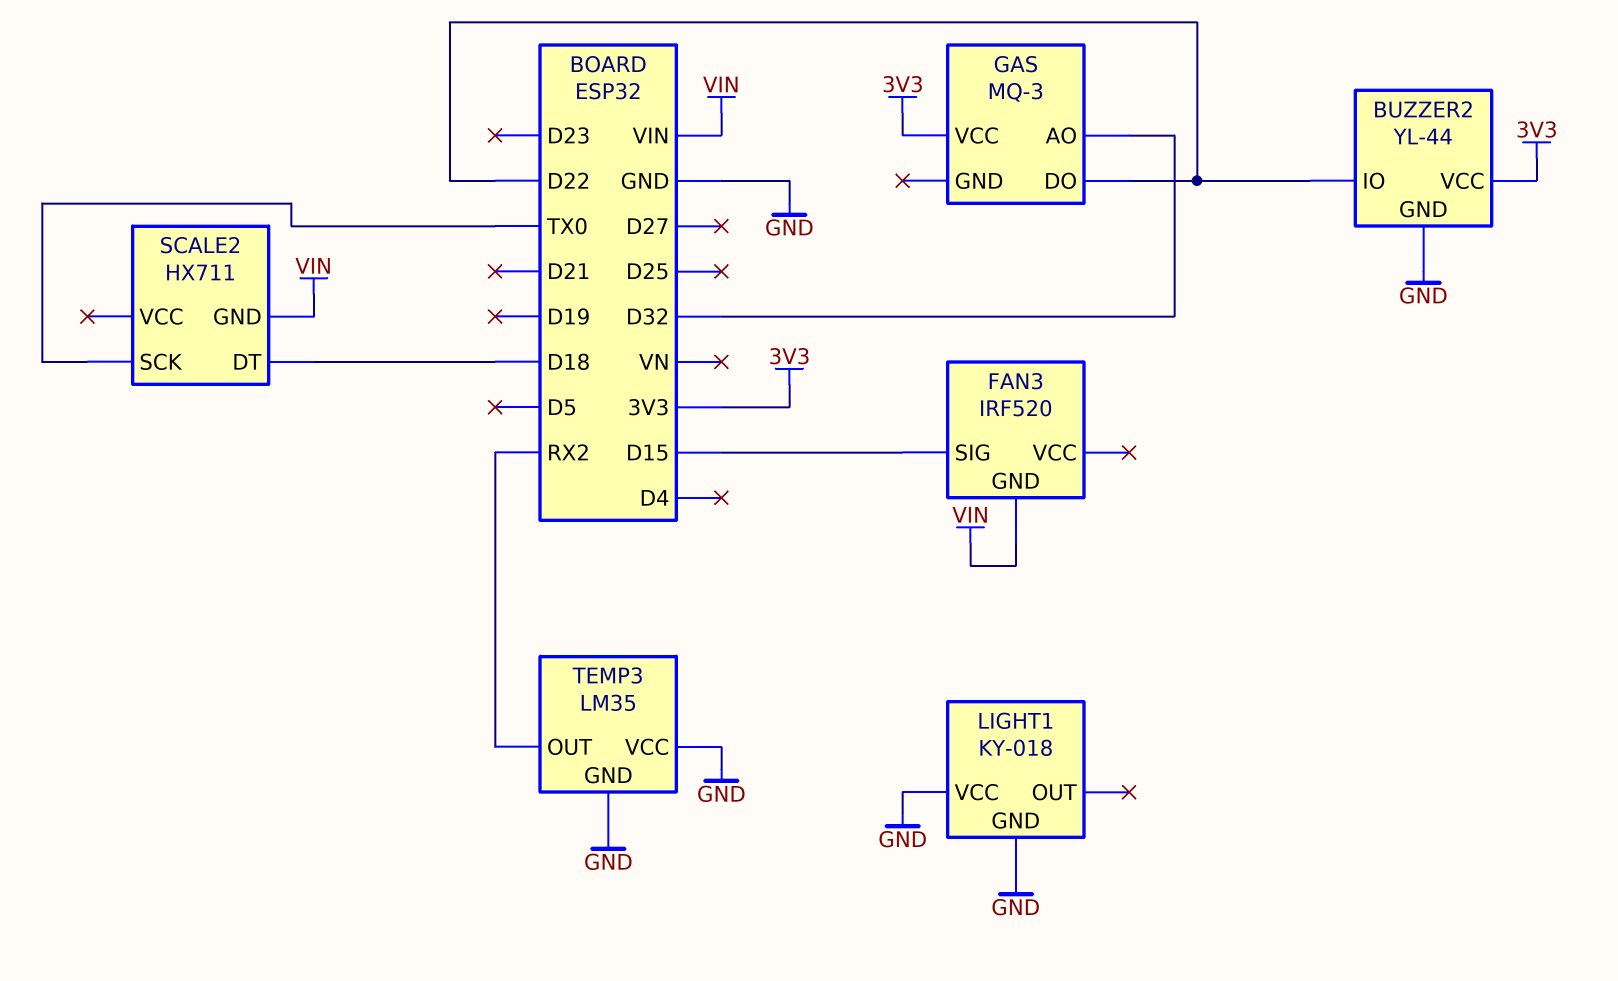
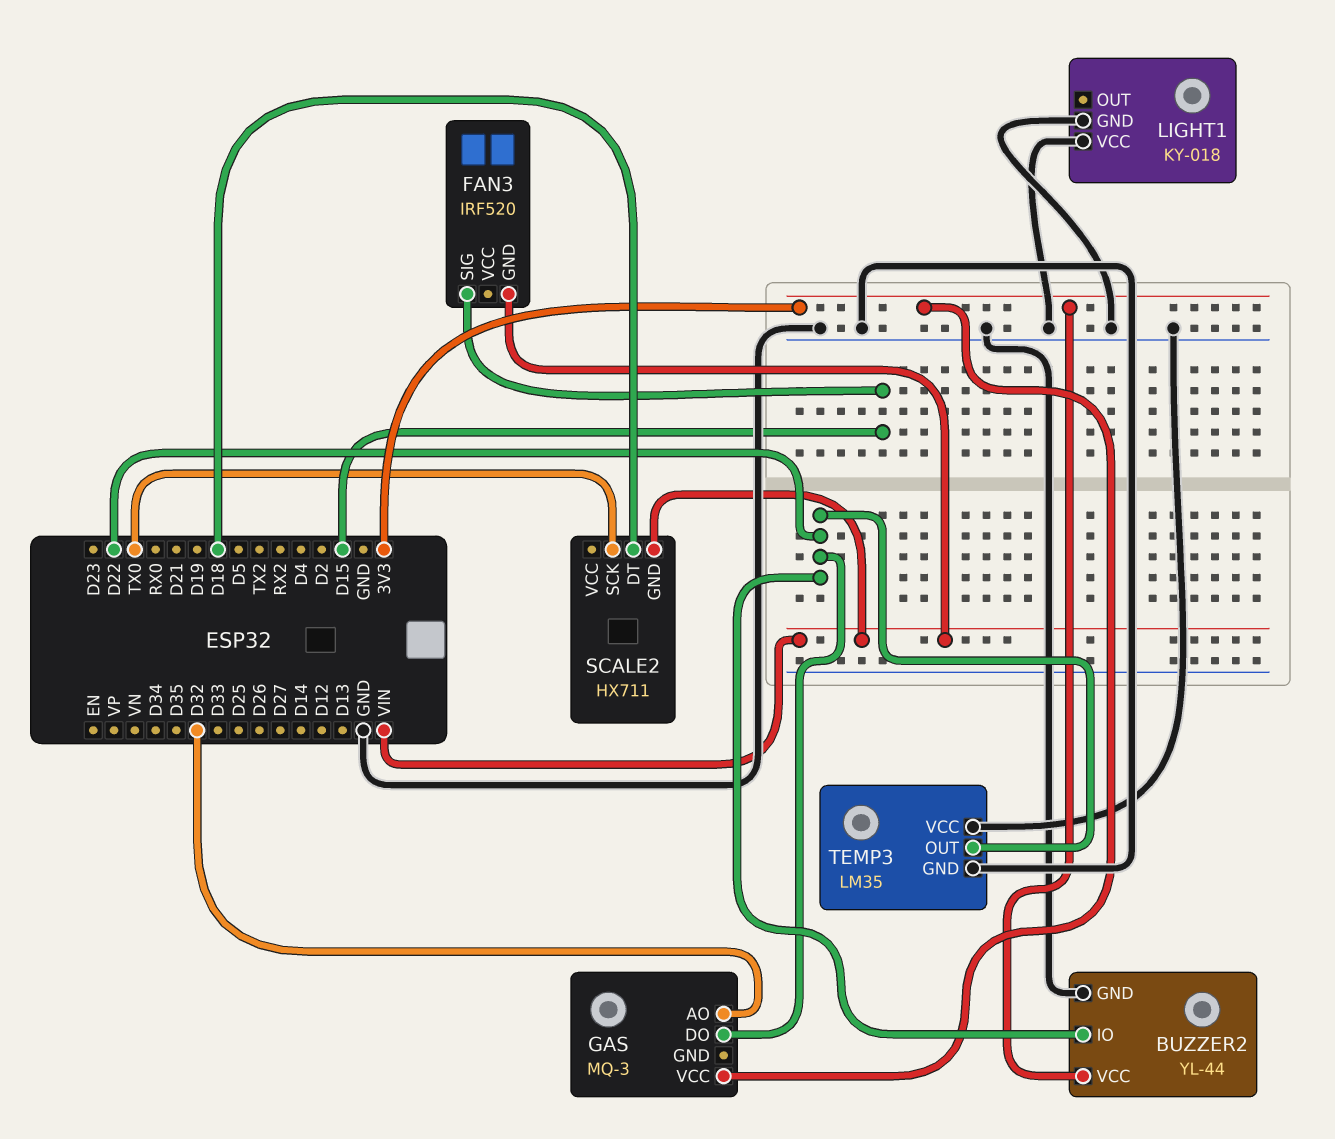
TEMP3 pin OUT: RX2 -> D22

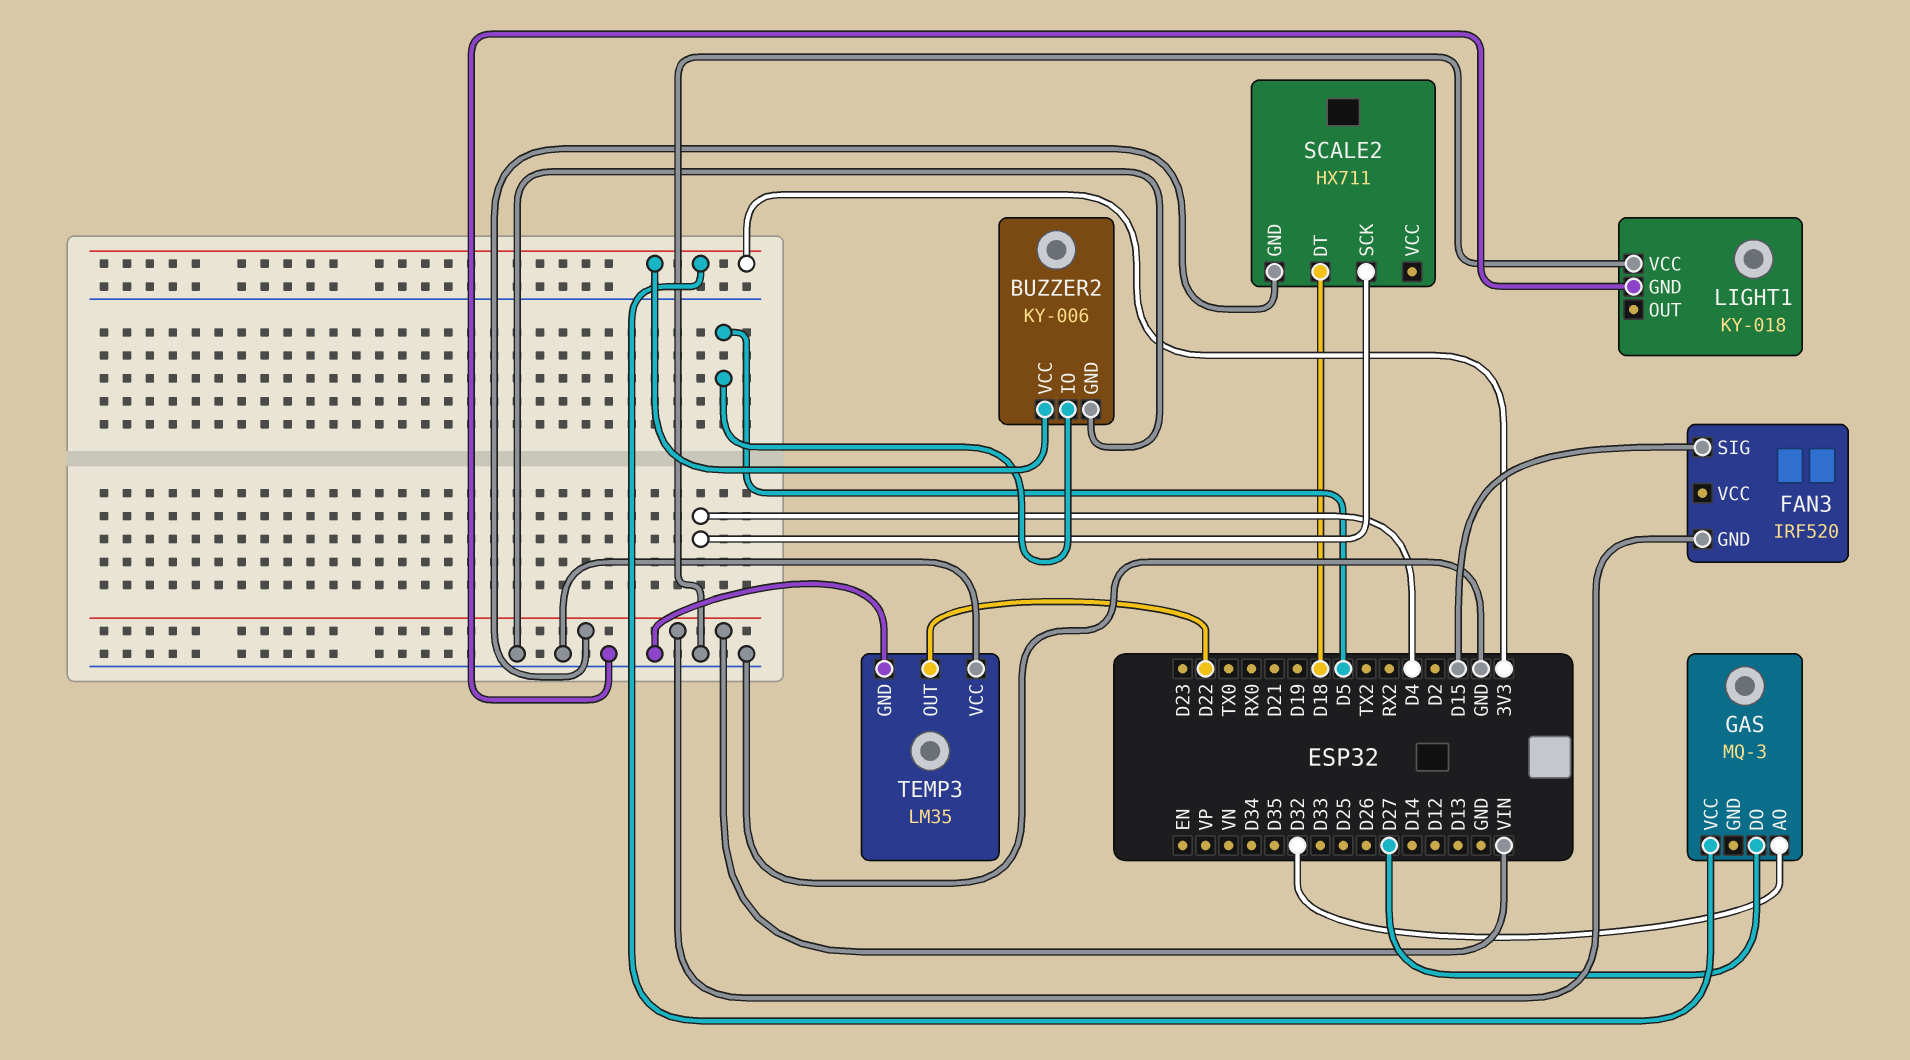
BUZZER2: YL-44 -> KY-006
BUZZER2 pin IO: D22 -> D5
GAS pin DO: D22 -> D27
SCALE2 pin SCK: TX0 -> D4

